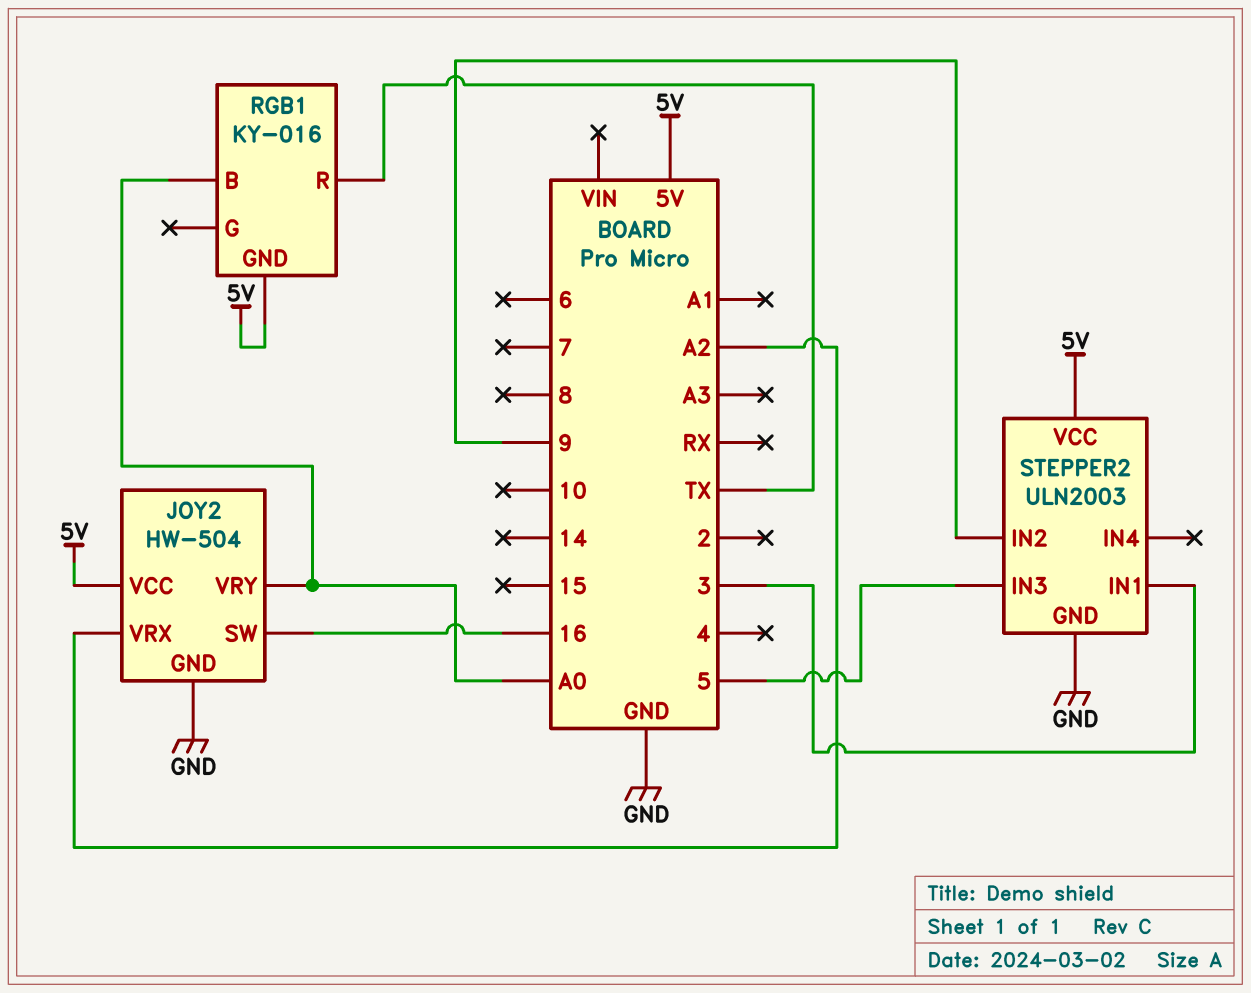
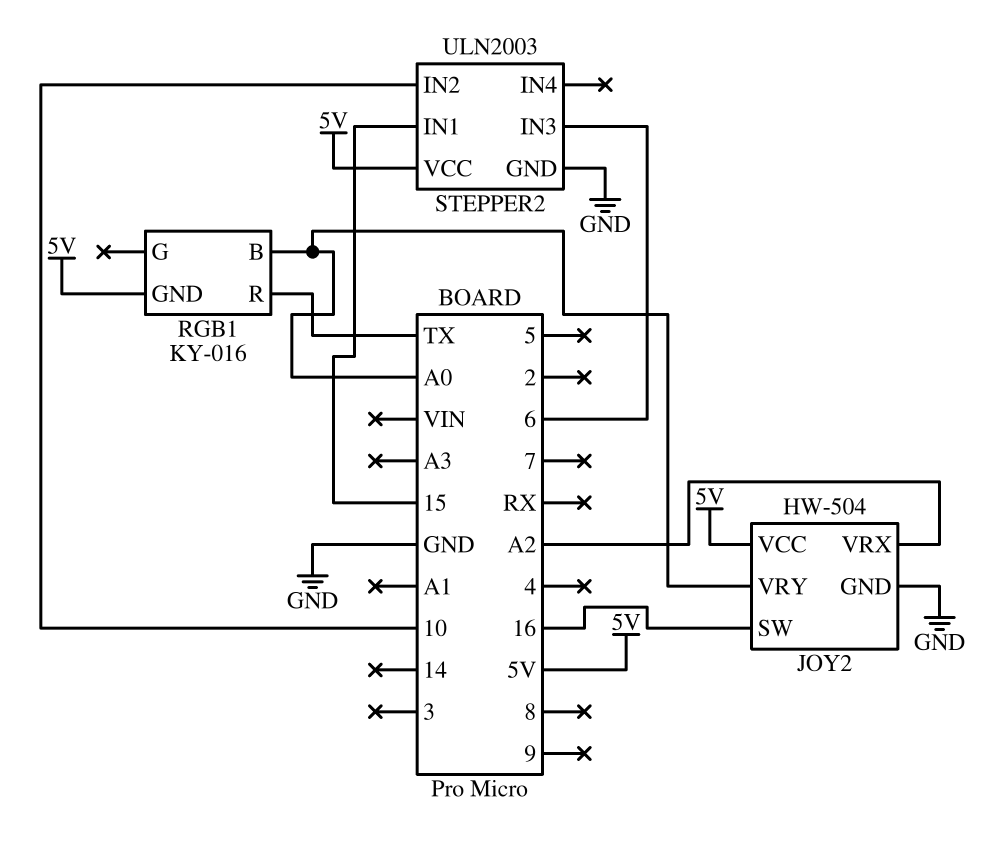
STEPPER2 pin IN1: 3 -> 15
STEPPER2 pin IN2: 9 -> 10
STEPPER2 pin IN3: 5 -> 6

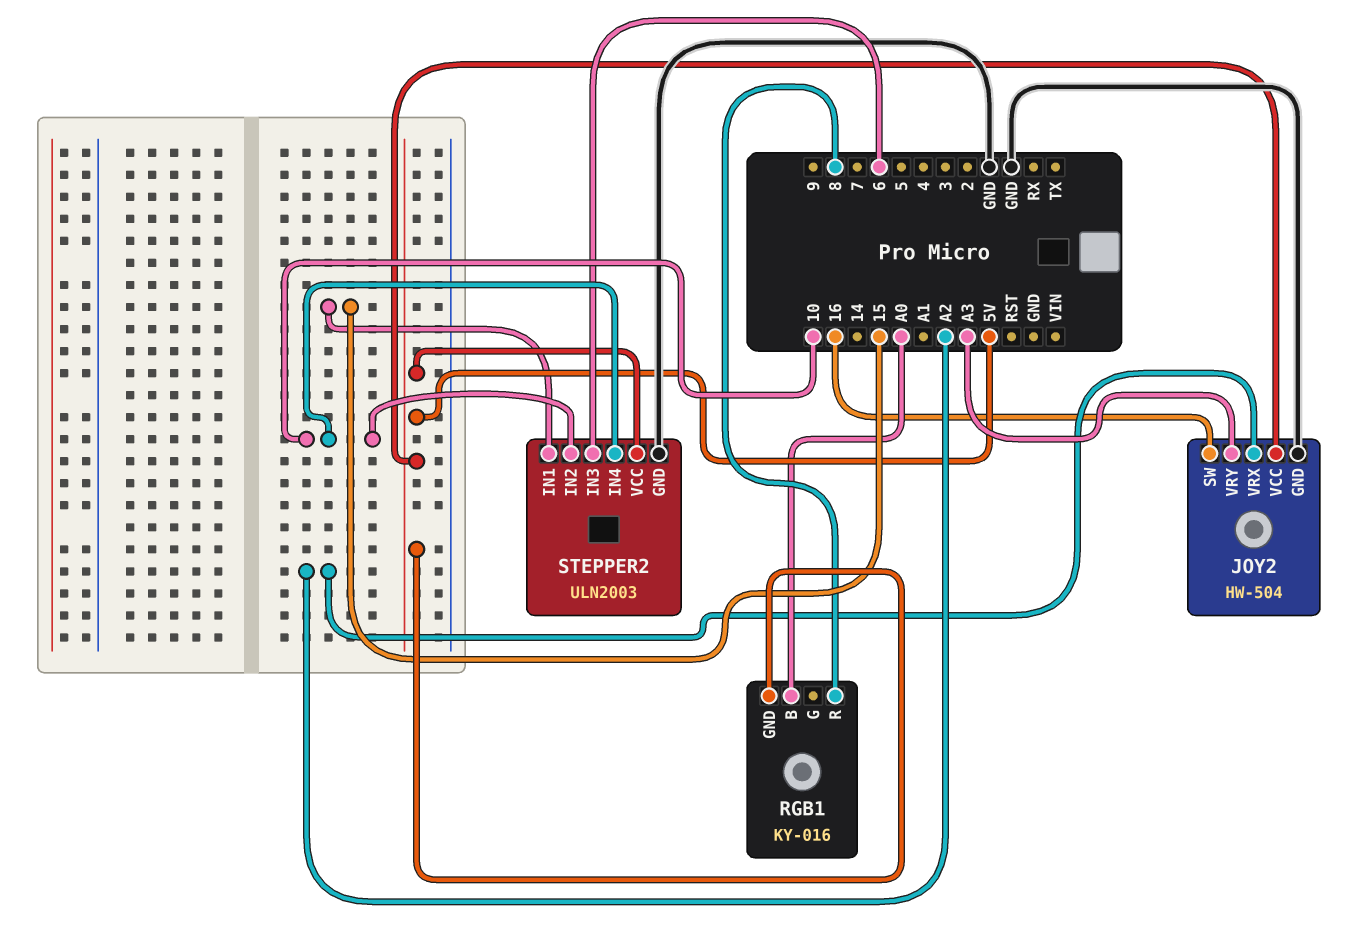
JOY2 pin VRY: A0 -> A3
RGB1 pin R: TX -> 8
STEPPER2 pin IN4: none -> 10

